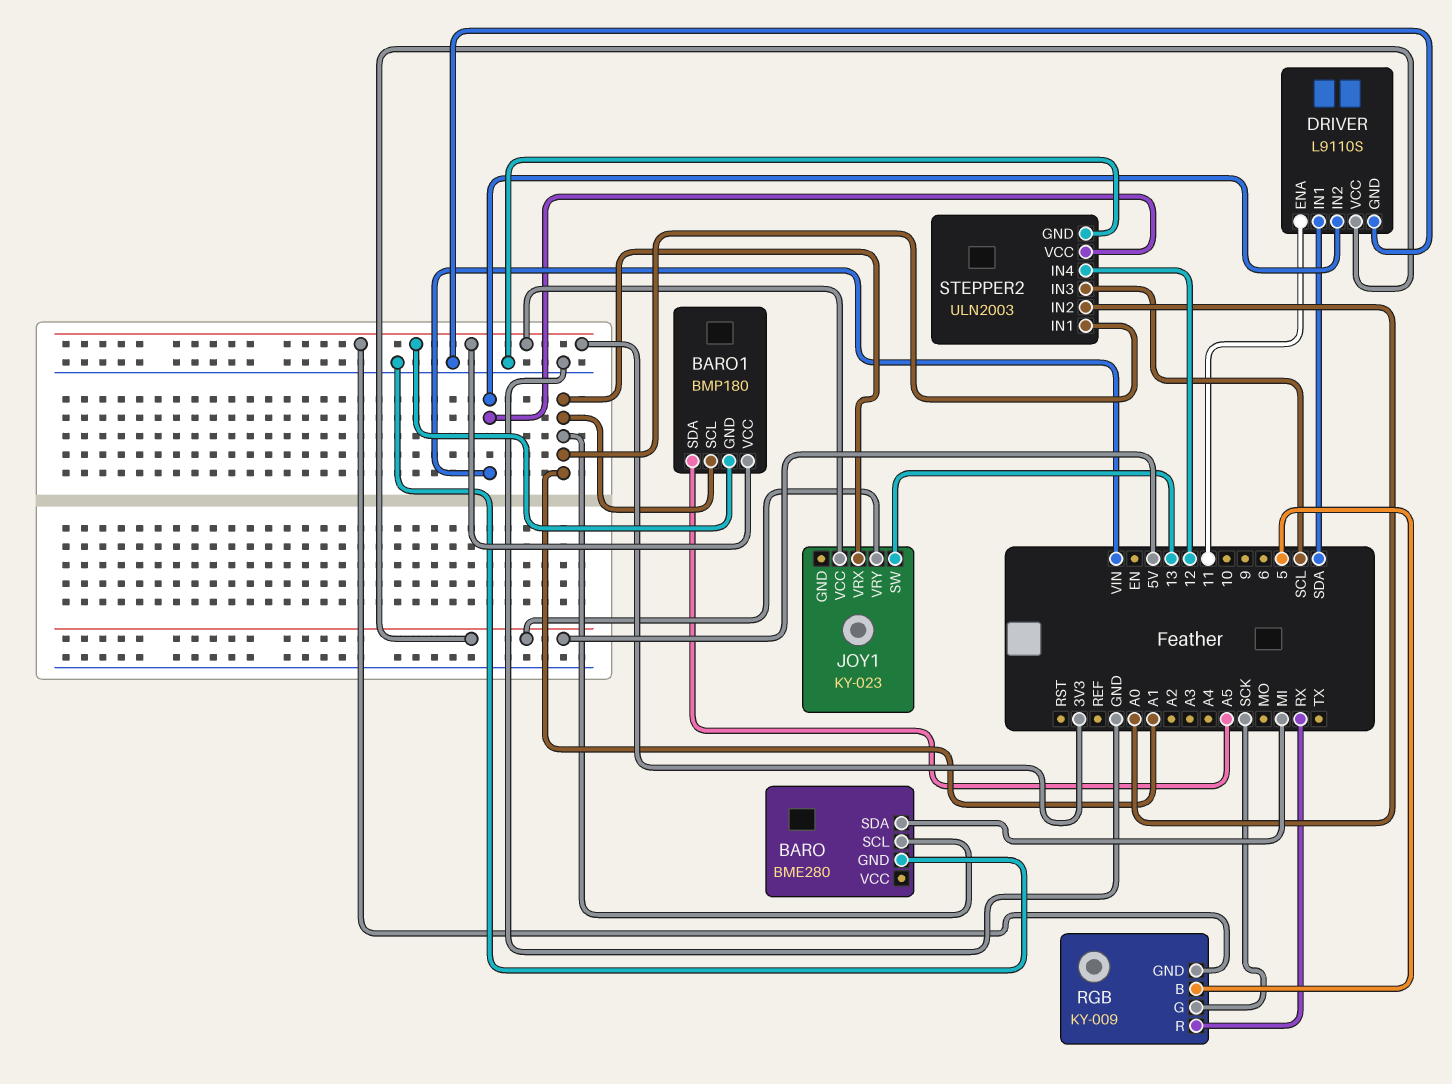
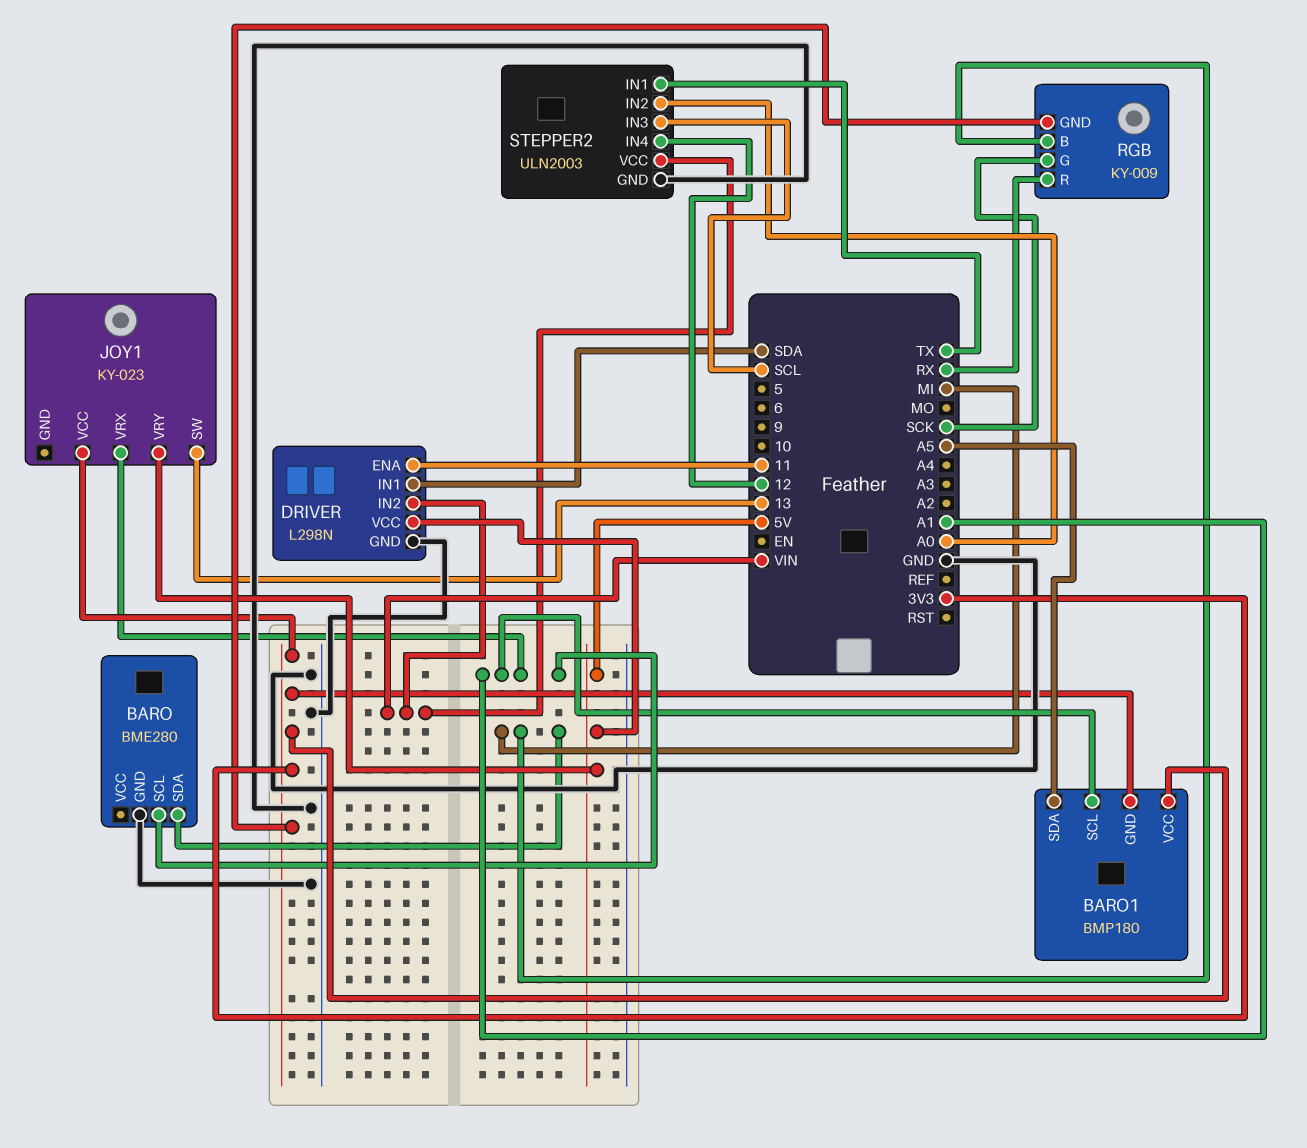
DRIVER: L9110S -> L298N
RGB pin B: 5 -> MI
STEPPER2 pin IN1: A1 -> TX

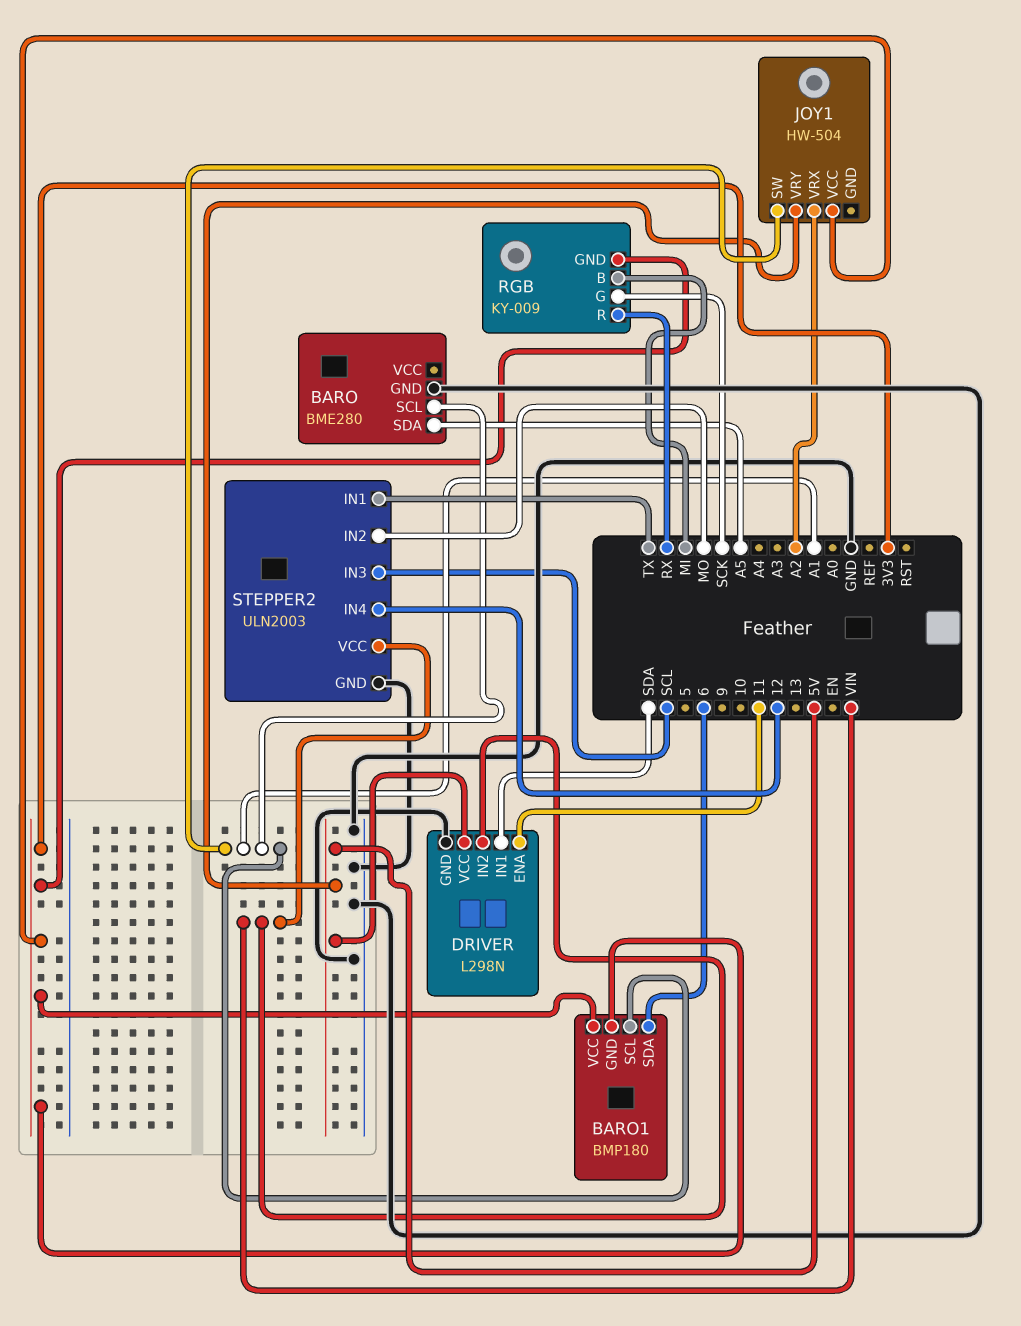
BARO pin SDA: MI -> A5
BARO1 pin SDA: A5 -> 6
JOY1: KY-023 -> HW-504
JOY1 pin SW: 13 -> A1
JOY1 pin VRX: A1 -> A2
STEPPER2 pin IN2: A0 -> MO

